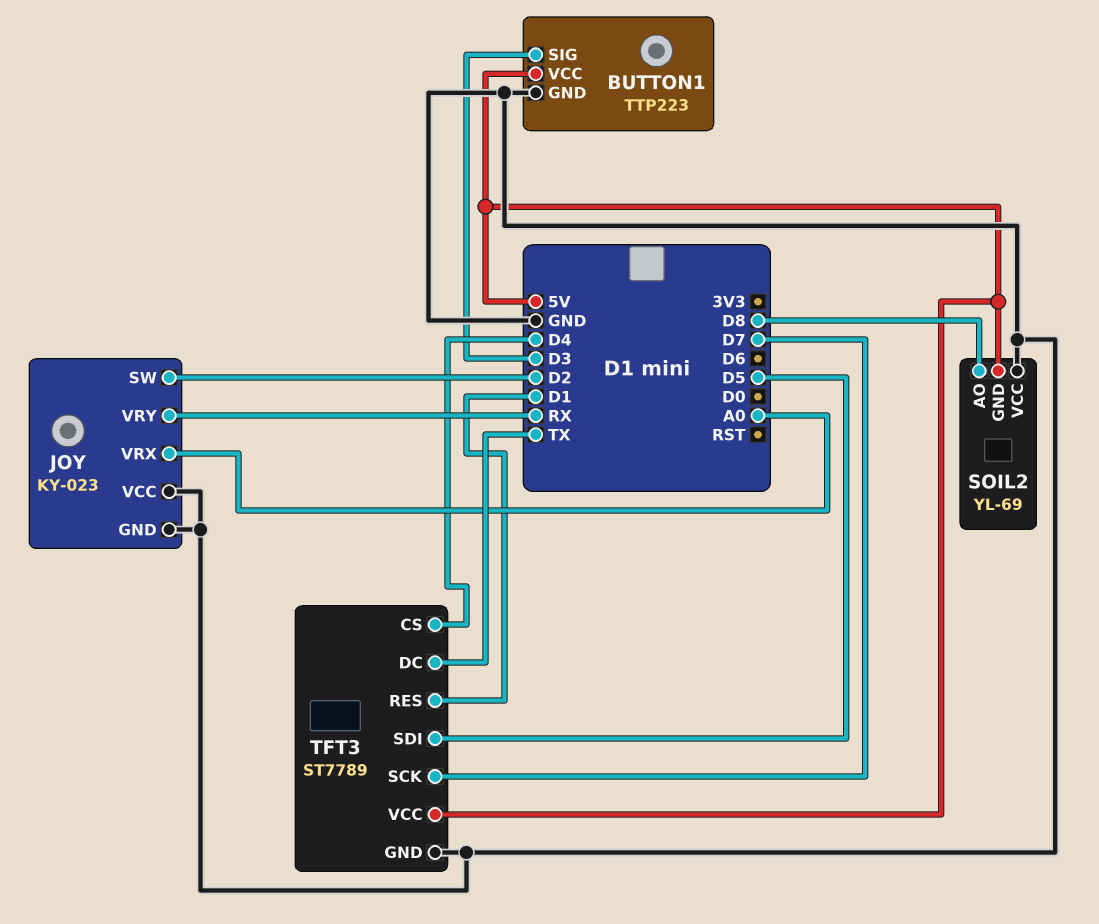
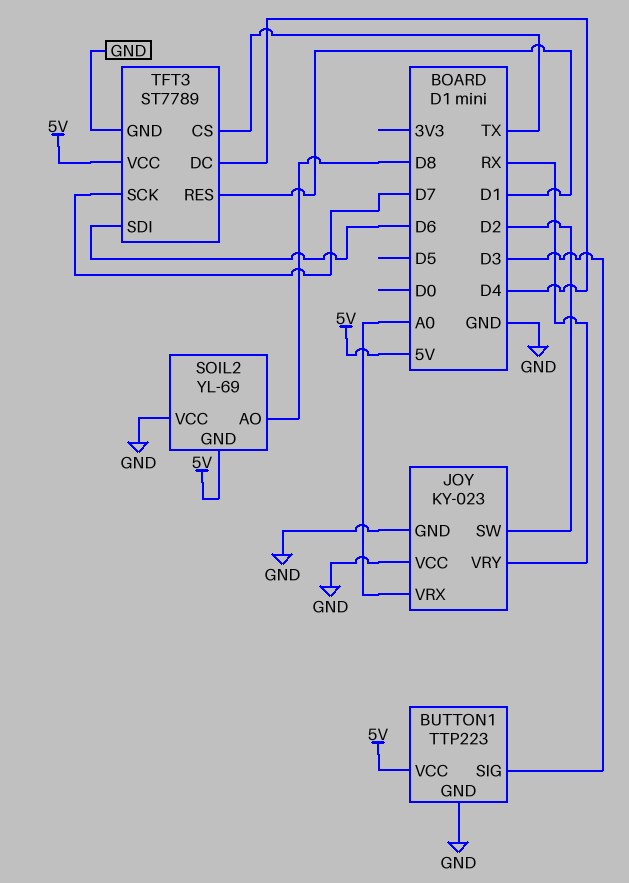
TFT3 pin CS: D4 -> TX
TFT3 pin DC: TX -> D4
TFT3 pin SDI: D5 -> D6

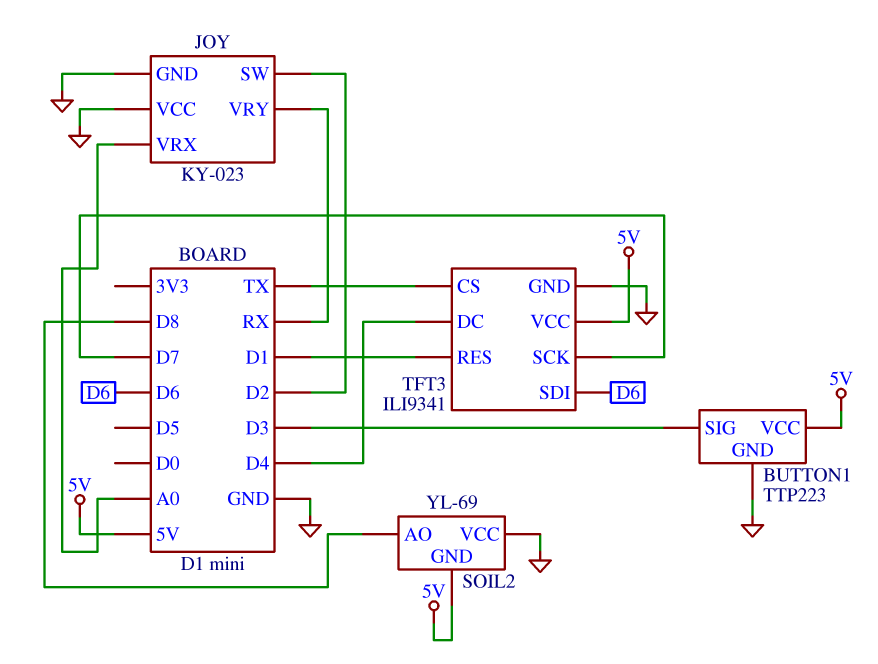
TFT3: ST7789 -> ILI9341

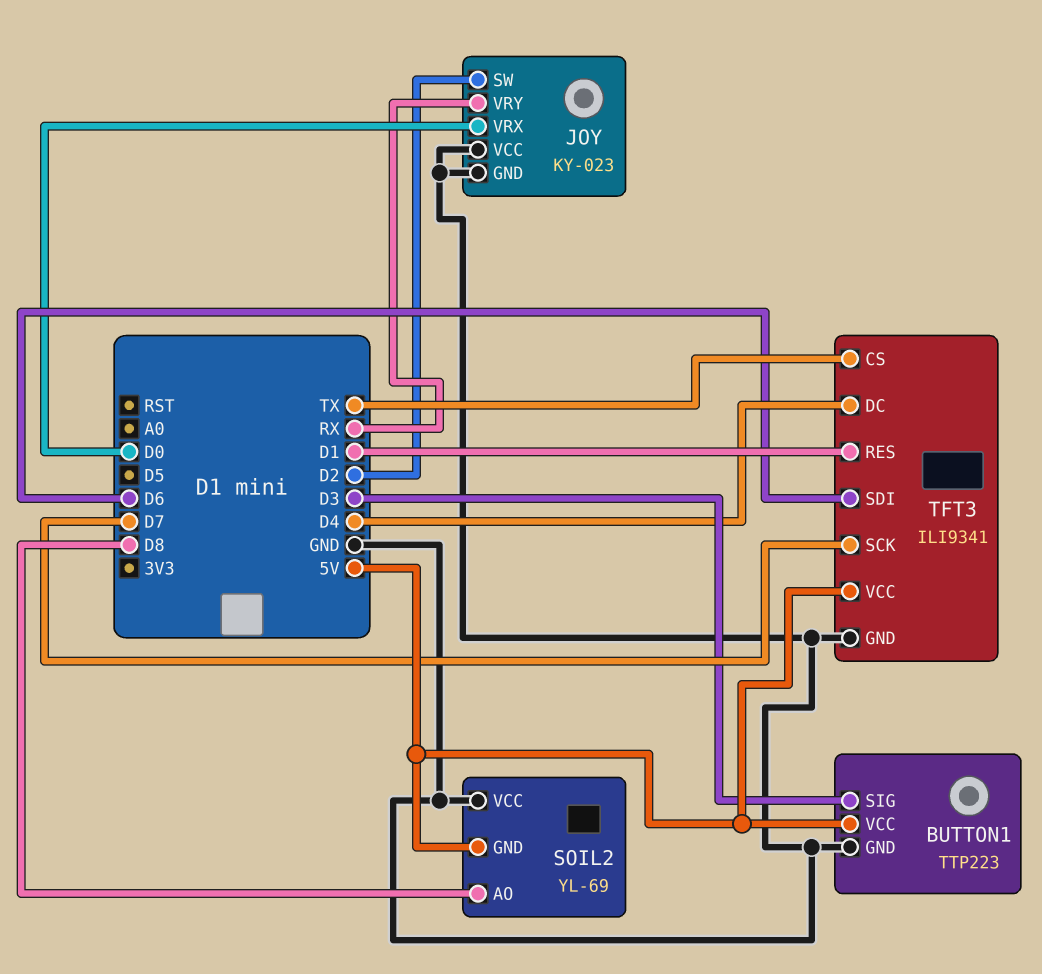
JOY pin VRX: A0 -> D0

